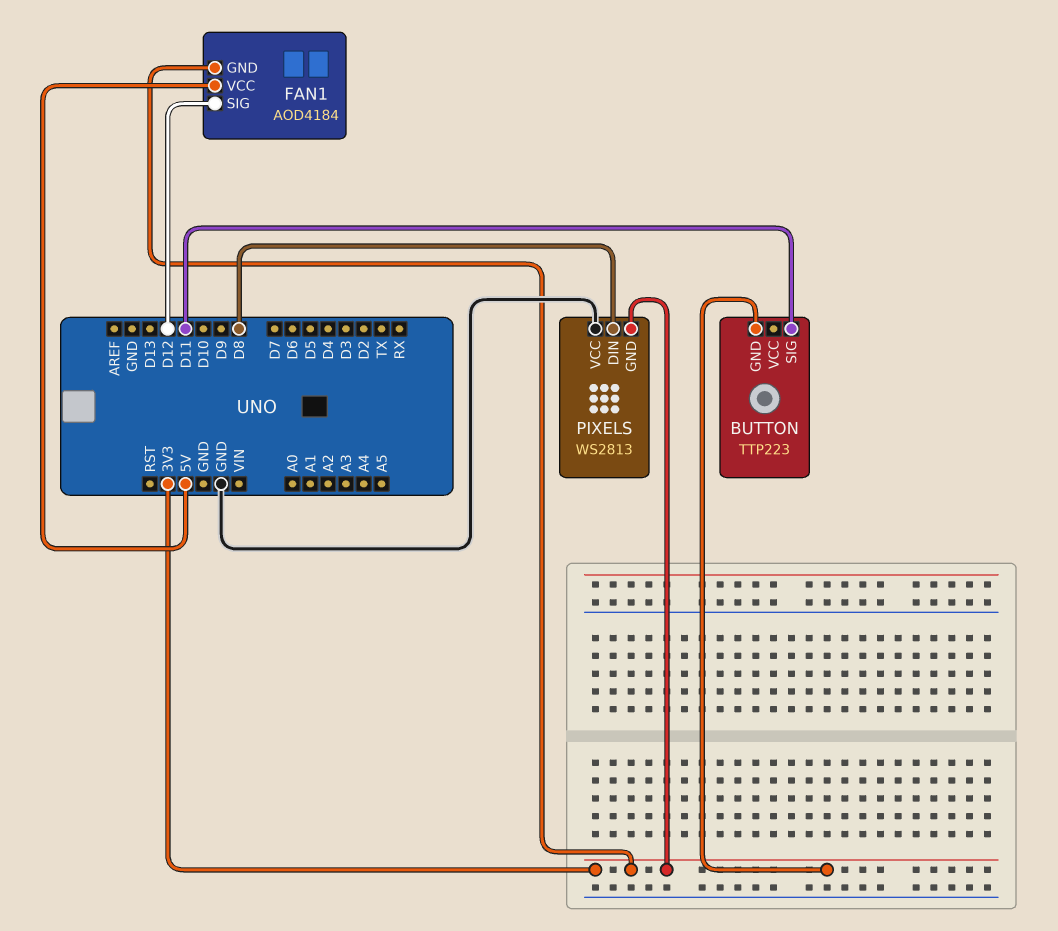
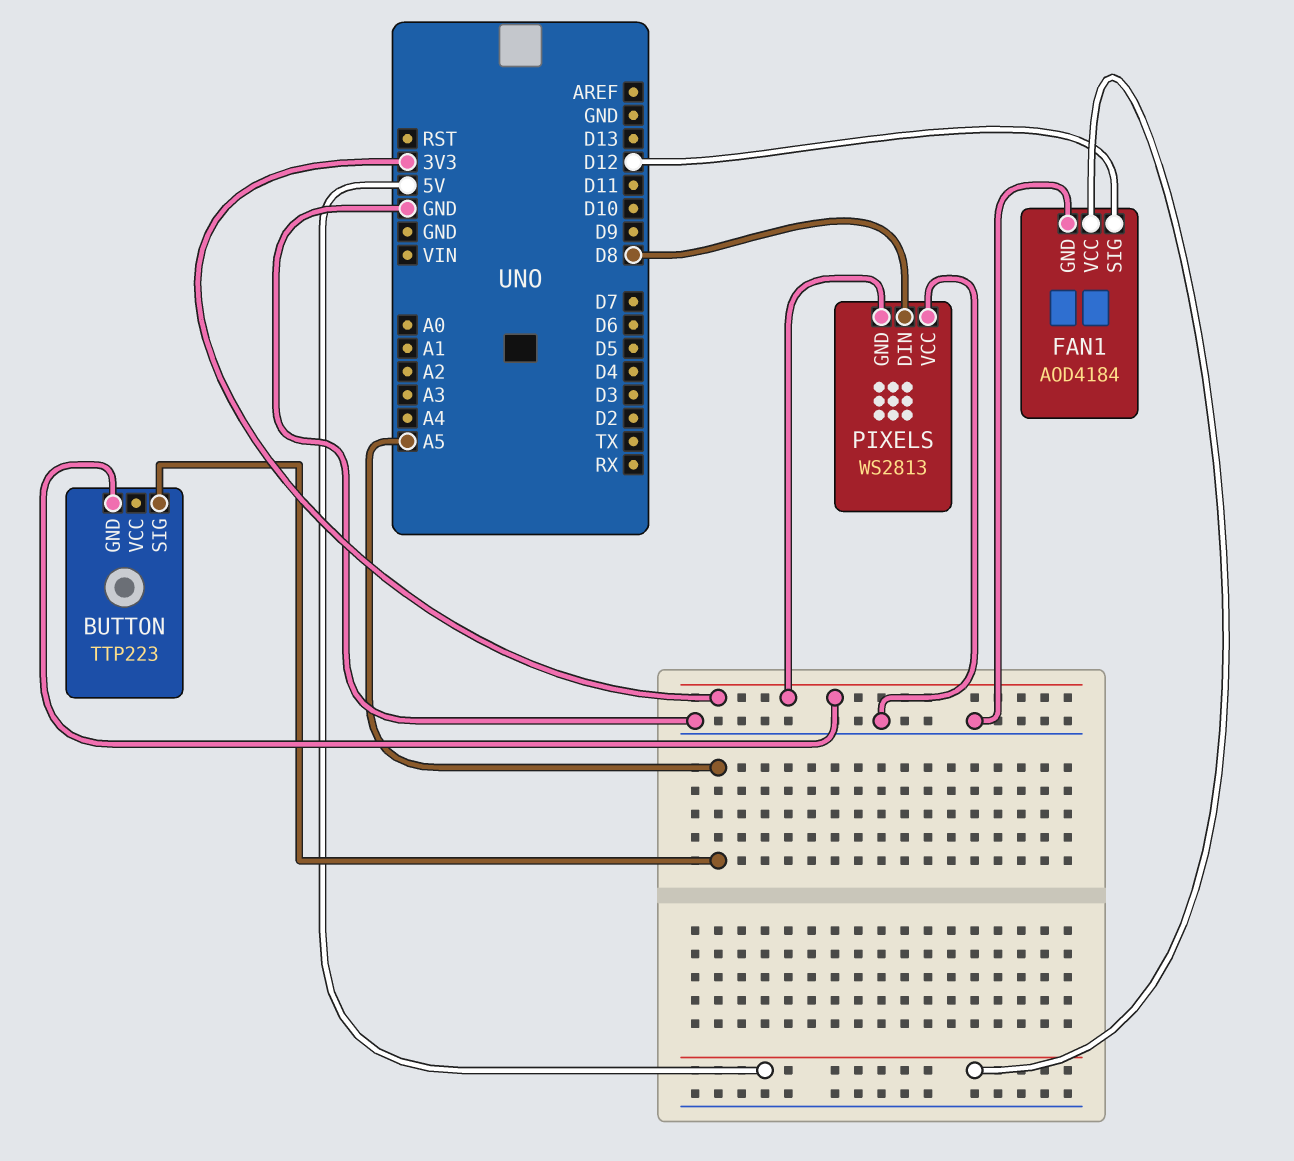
BUTTON pin SIG: D11 -> A5
FAN1 pin GND: 3V3 -> GND

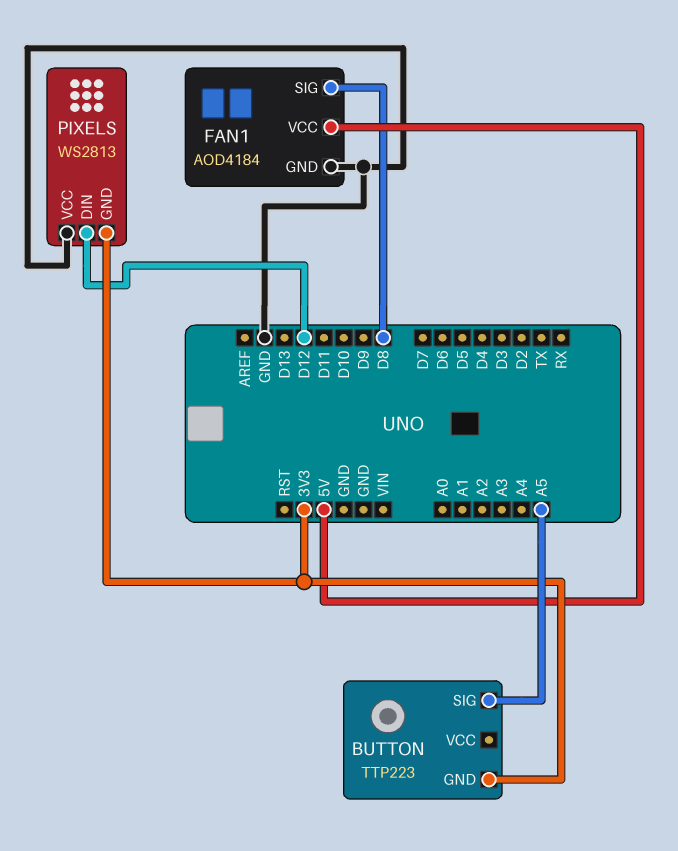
FAN1 pin SIG: D12 -> D8
PIXELS pin DIN: D8 -> D12

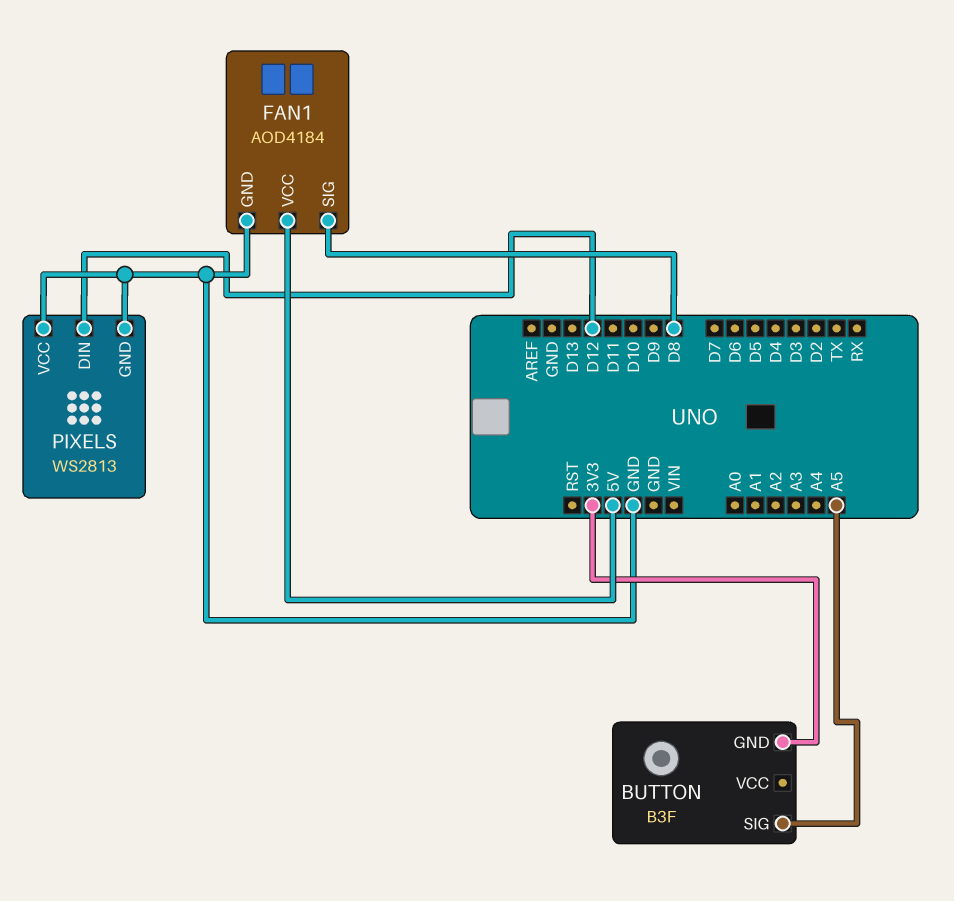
BUTTON: TTP223 -> B3F
PIXELS pin GND: 3V3 -> GND

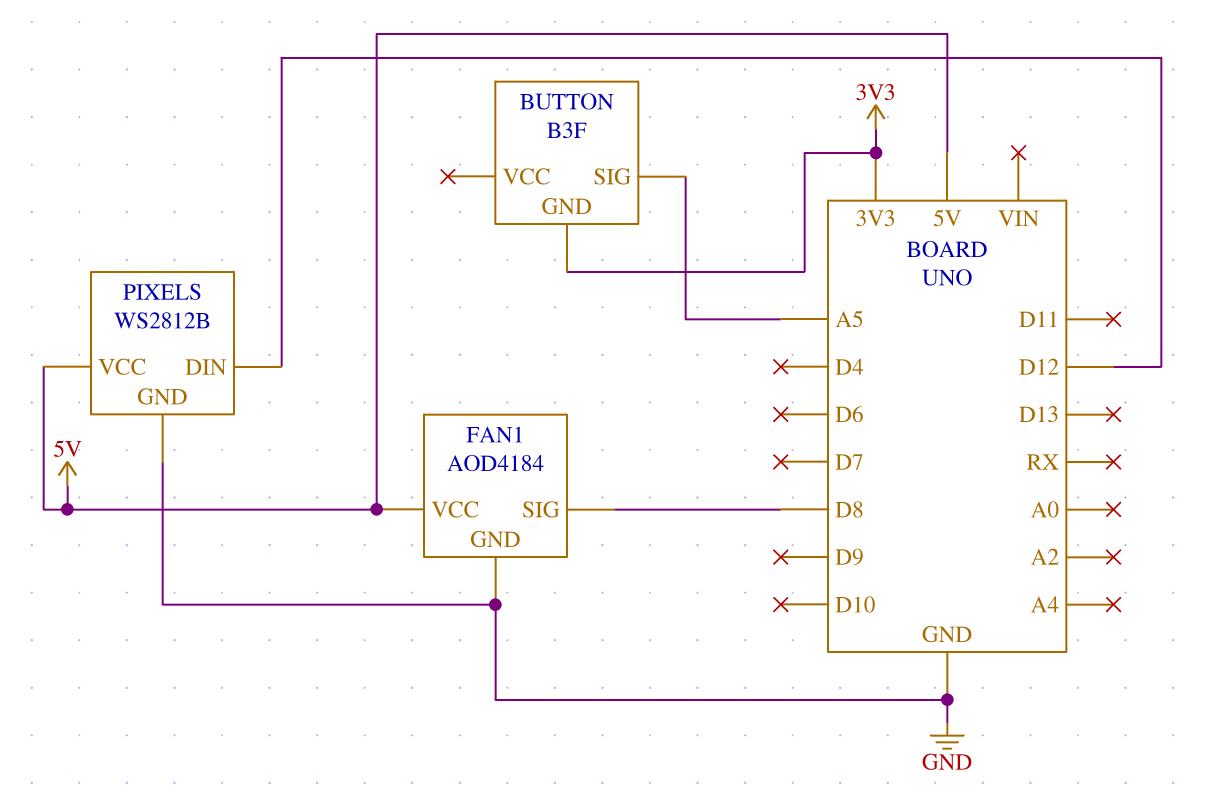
PIXELS: WS2813 -> WS2812B
PIXELS pin VCC: GND -> 5V

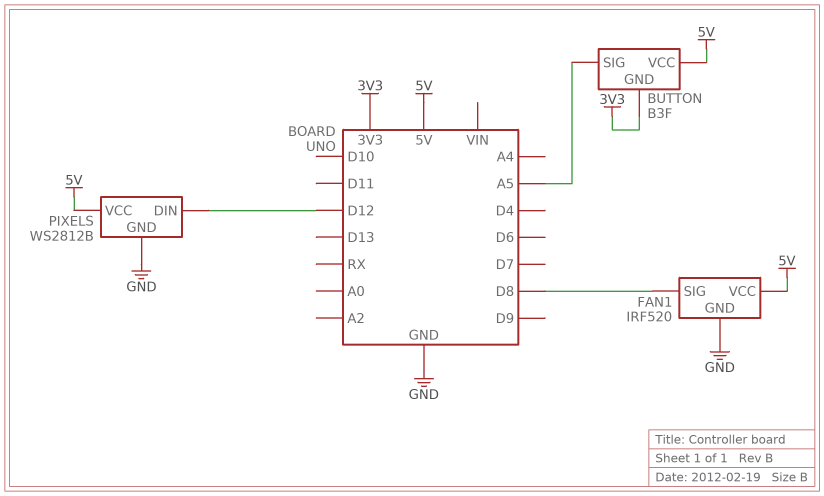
BUTTON pin VCC: none -> 5V
FAN1: AOD4184 -> IRF520

